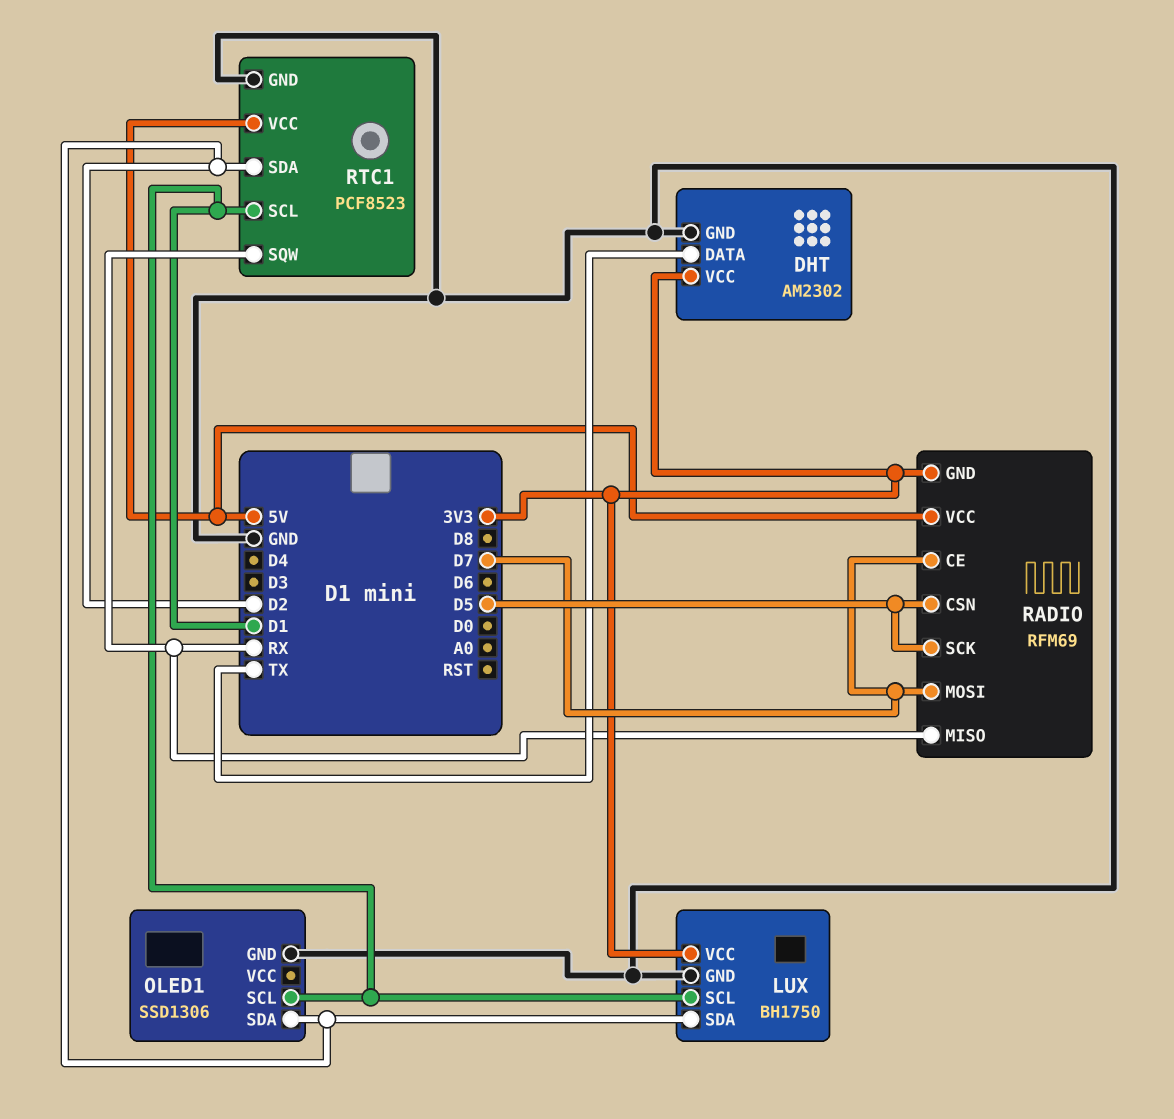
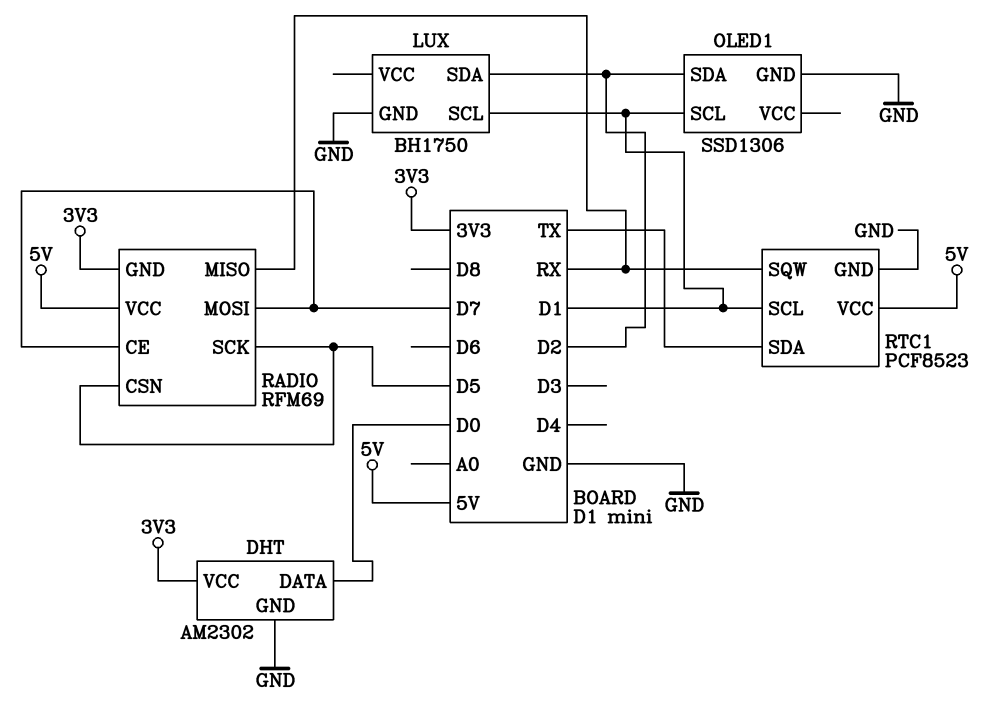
DHT pin DATA: TX -> D0
LUX pin VCC: 3V3 -> none
RTC1 pin SDA: D2 -> TX

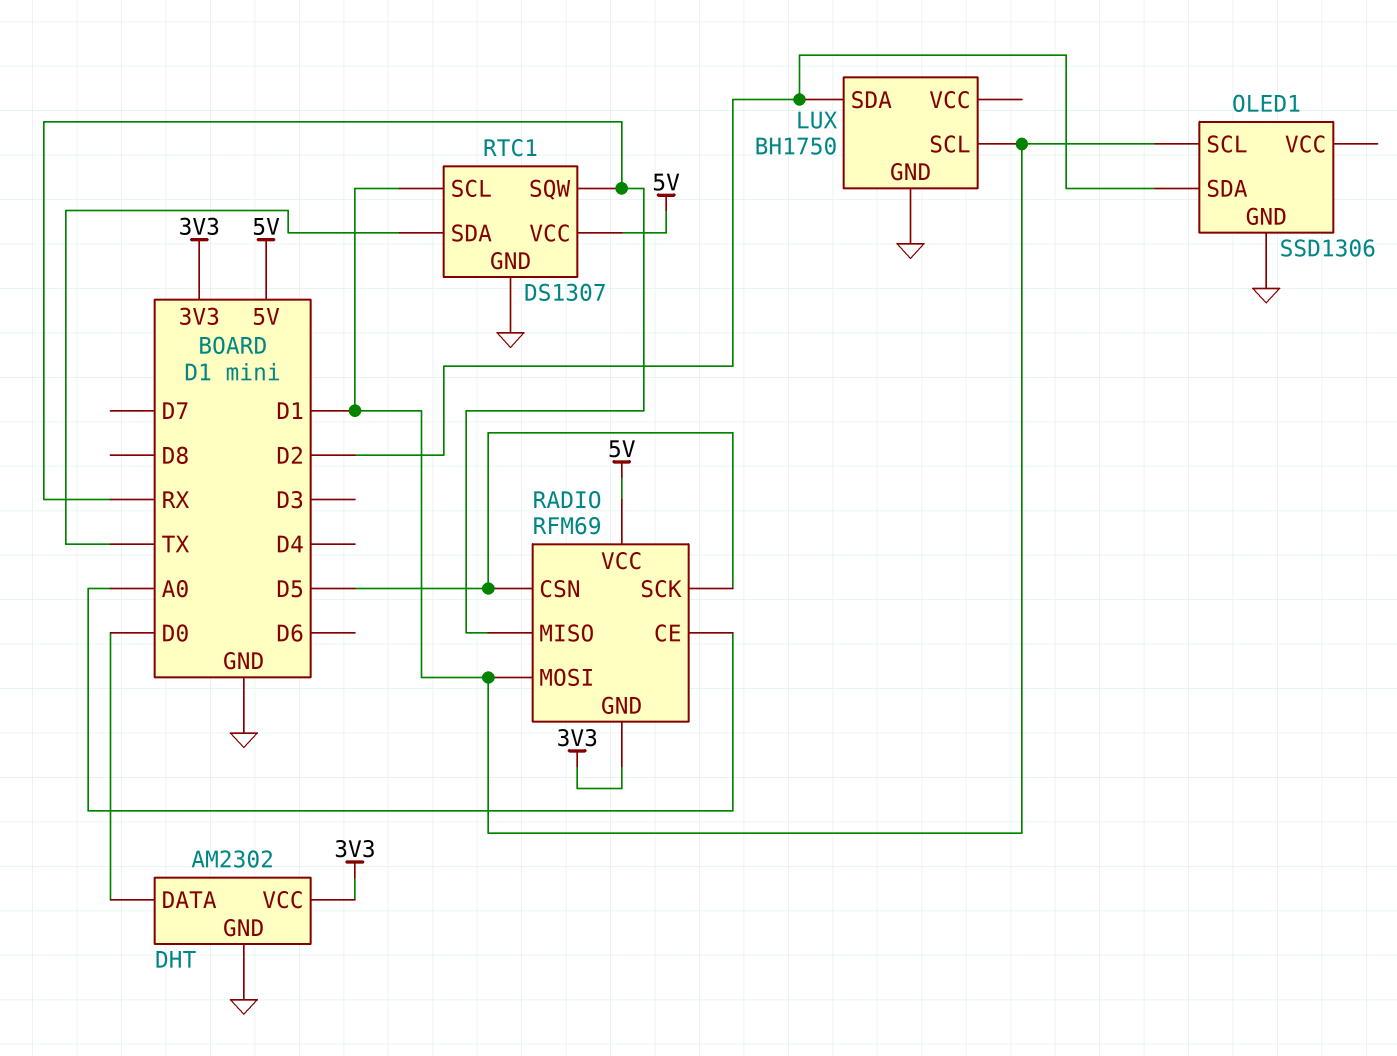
RADIO pin CE: D7 -> A0
RADIO pin MOSI: D7 -> D1
RTC1: PCF8523 -> DS1307

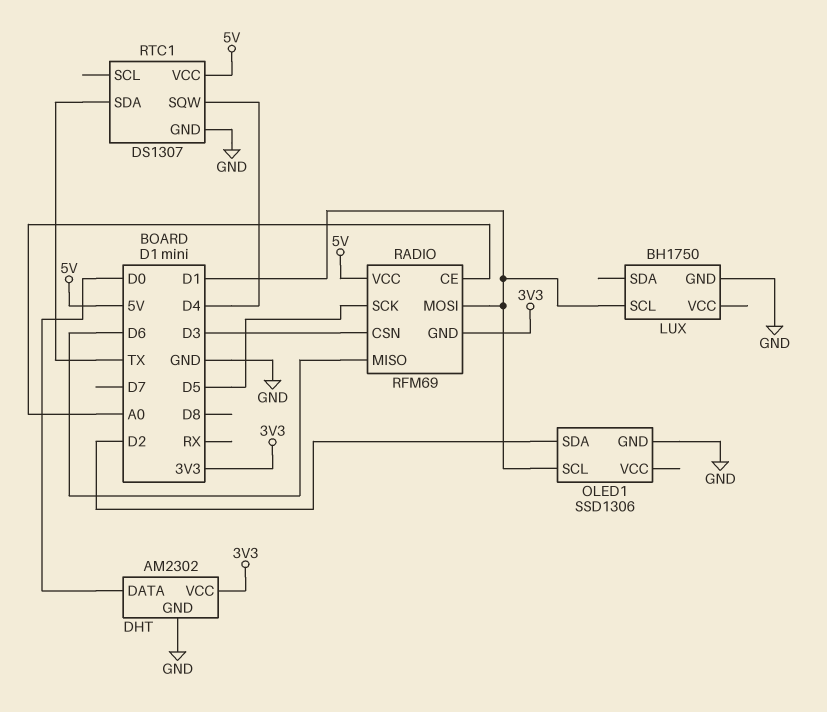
LUX pin SDA: D2 -> none
RADIO pin CSN: D5 -> D3
RADIO pin MISO: RX -> D6
RTC1 pin SCL: D1 -> none
RTC1 pin SQW: RX -> D4

